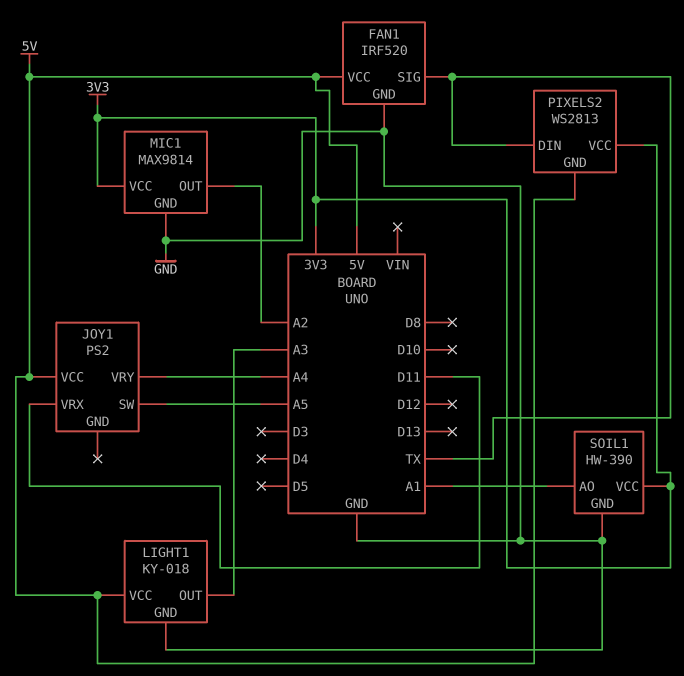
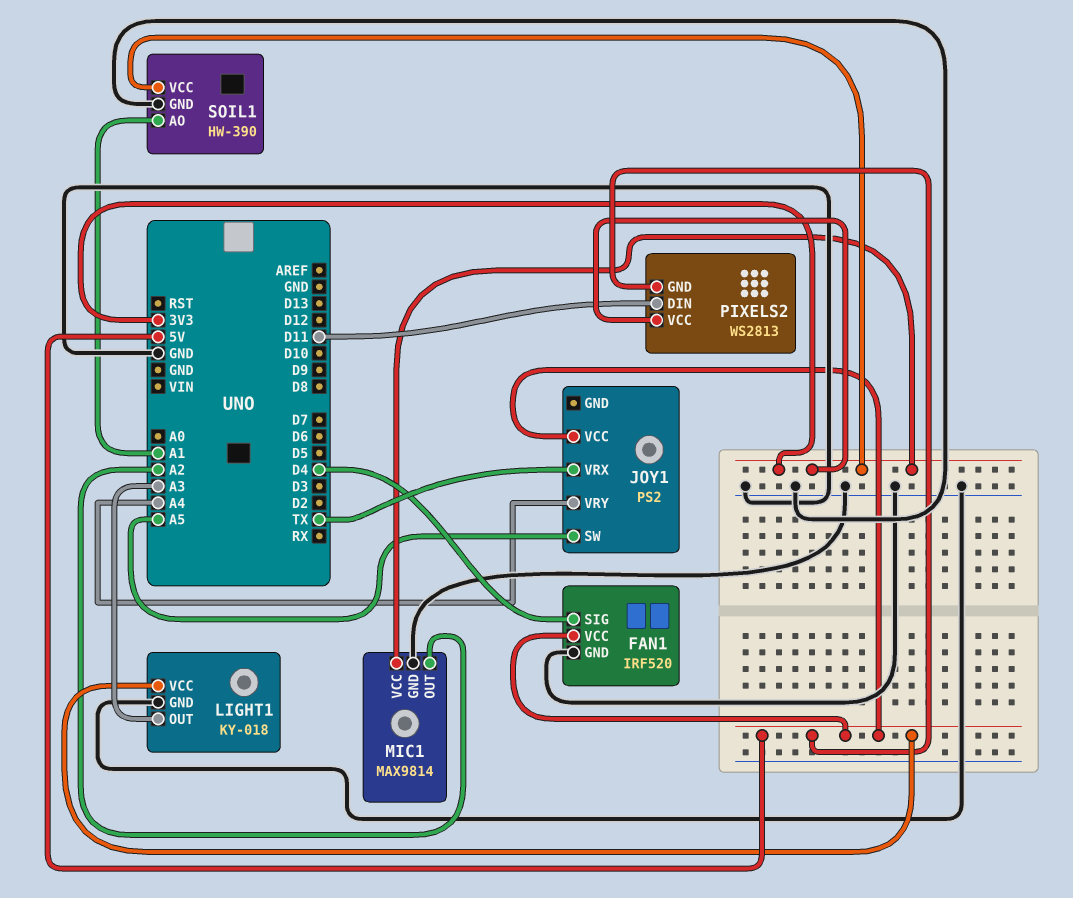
FAN1 pin SIG: TX -> D4
JOY1 pin VRX: D11 -> TX
PIXELS2 pin DIN: TX -> D11

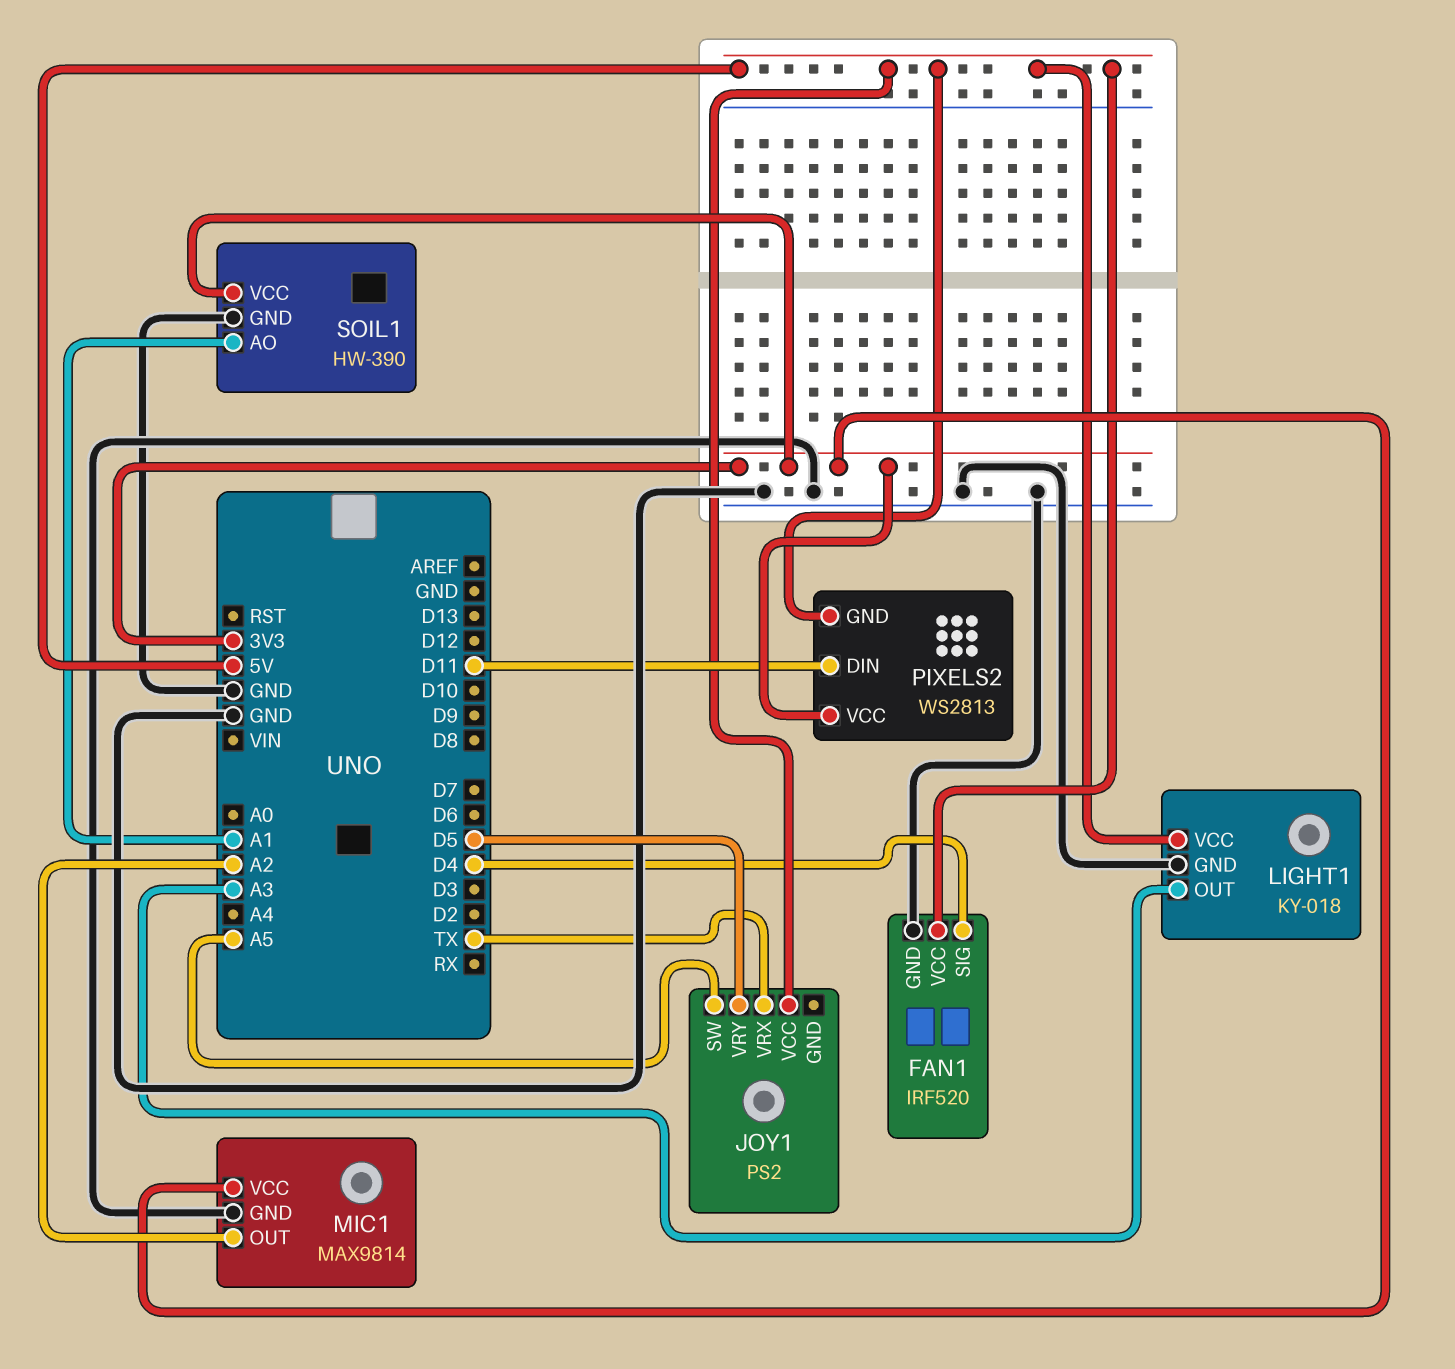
JOY1 pin VRY: A4 -> D5

